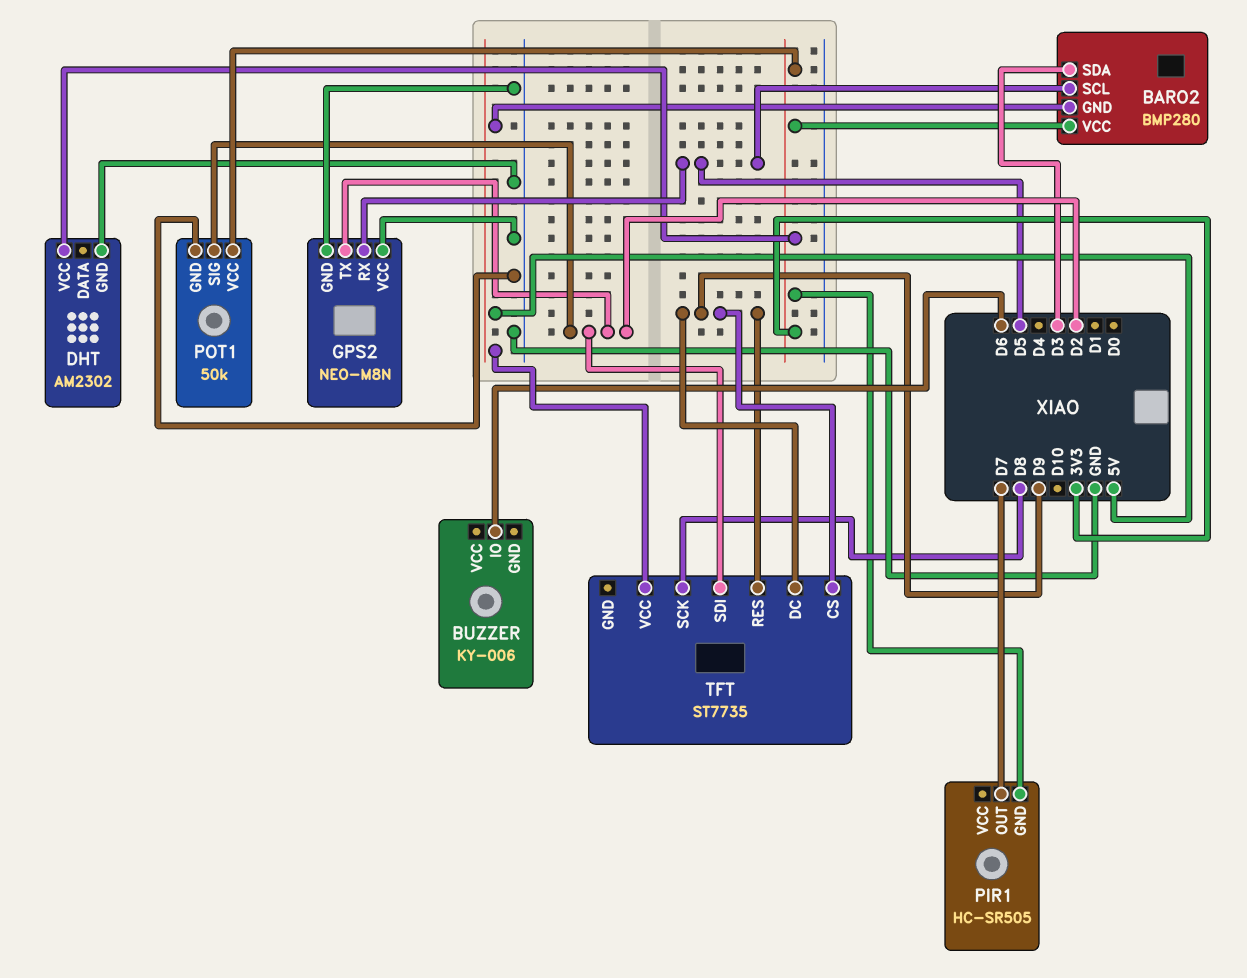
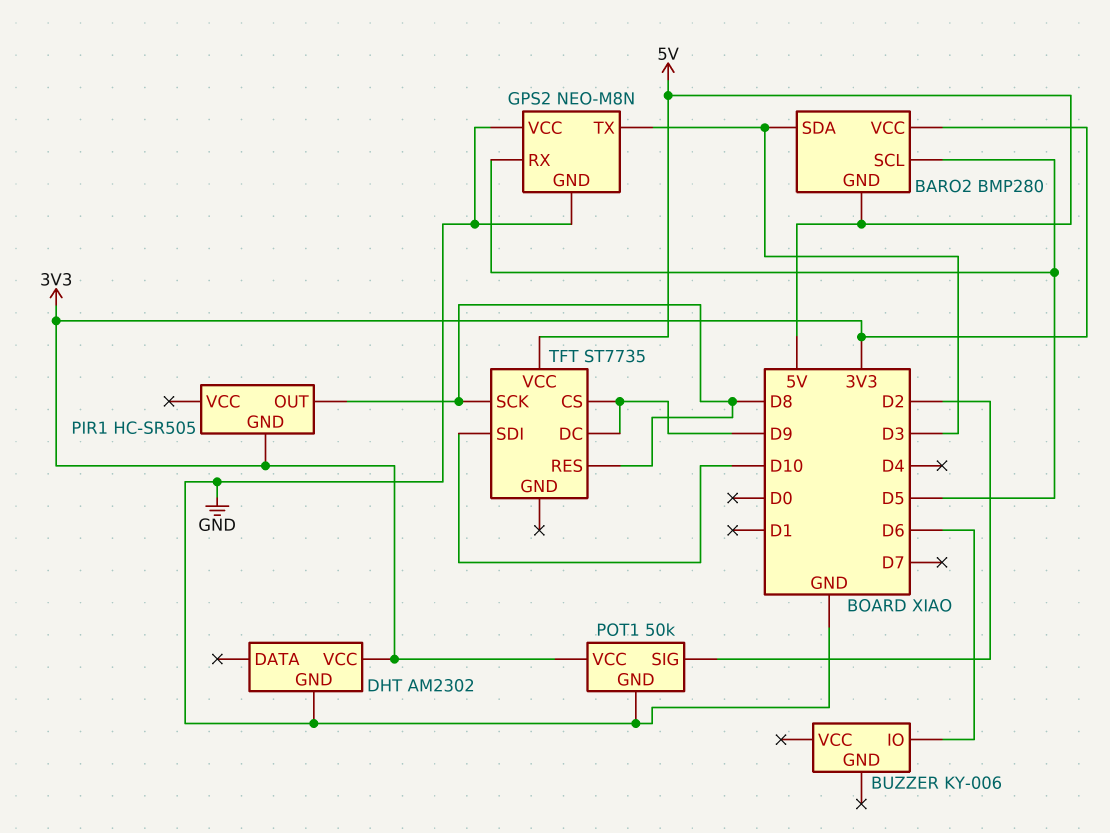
GPS2 pin TX: D2 -> D3
PIR1 pin OUT: D7 -> D8
TFT pin RES: D9 -> D8
TFT pin SDI: D2 -> D10

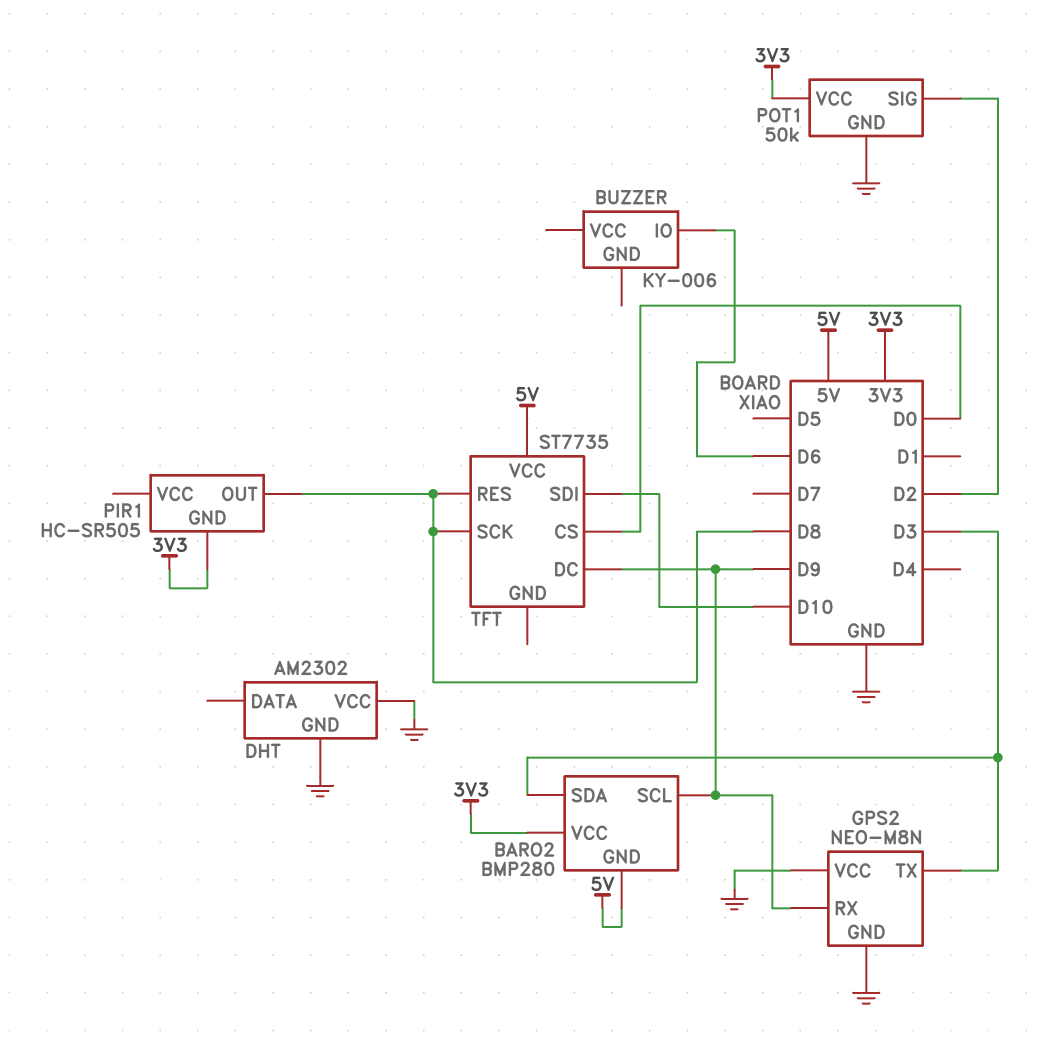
BARO2 pin SCL: D5 -> D9
DHT pin VCC: 3V3 -> GND
GPS2 pin RX: D5 -> D9
TFT pin CS: D9 -> D0

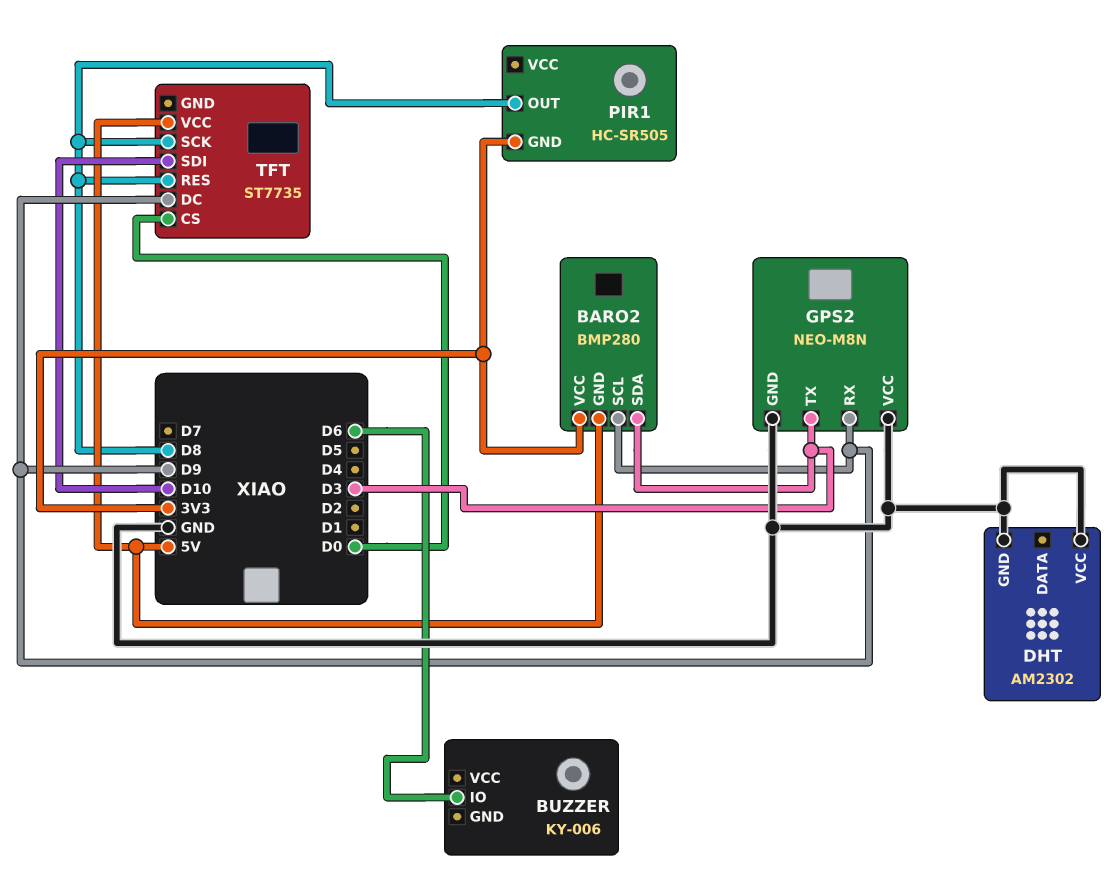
POT1: 50k -> none
POT1 pin GND: GND -> none
POT1 pin SIG: D2 -> none
POT1 pin VCC: 3V3 -> none

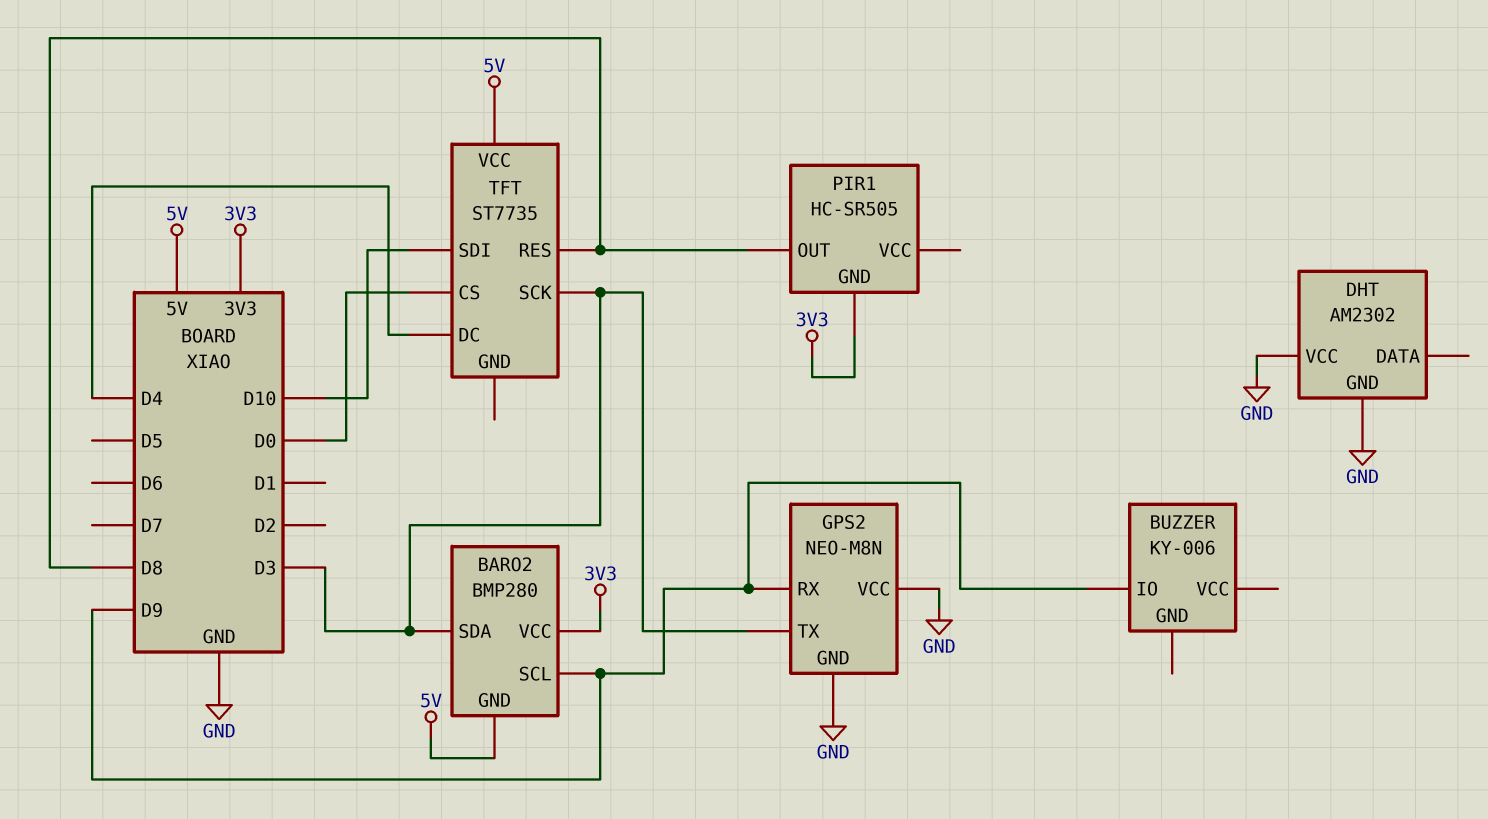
BUZZER pin IO: D6 -> D9
TFT pin DC: D9 -> D4
TFT pin SCK: D8 -> D3

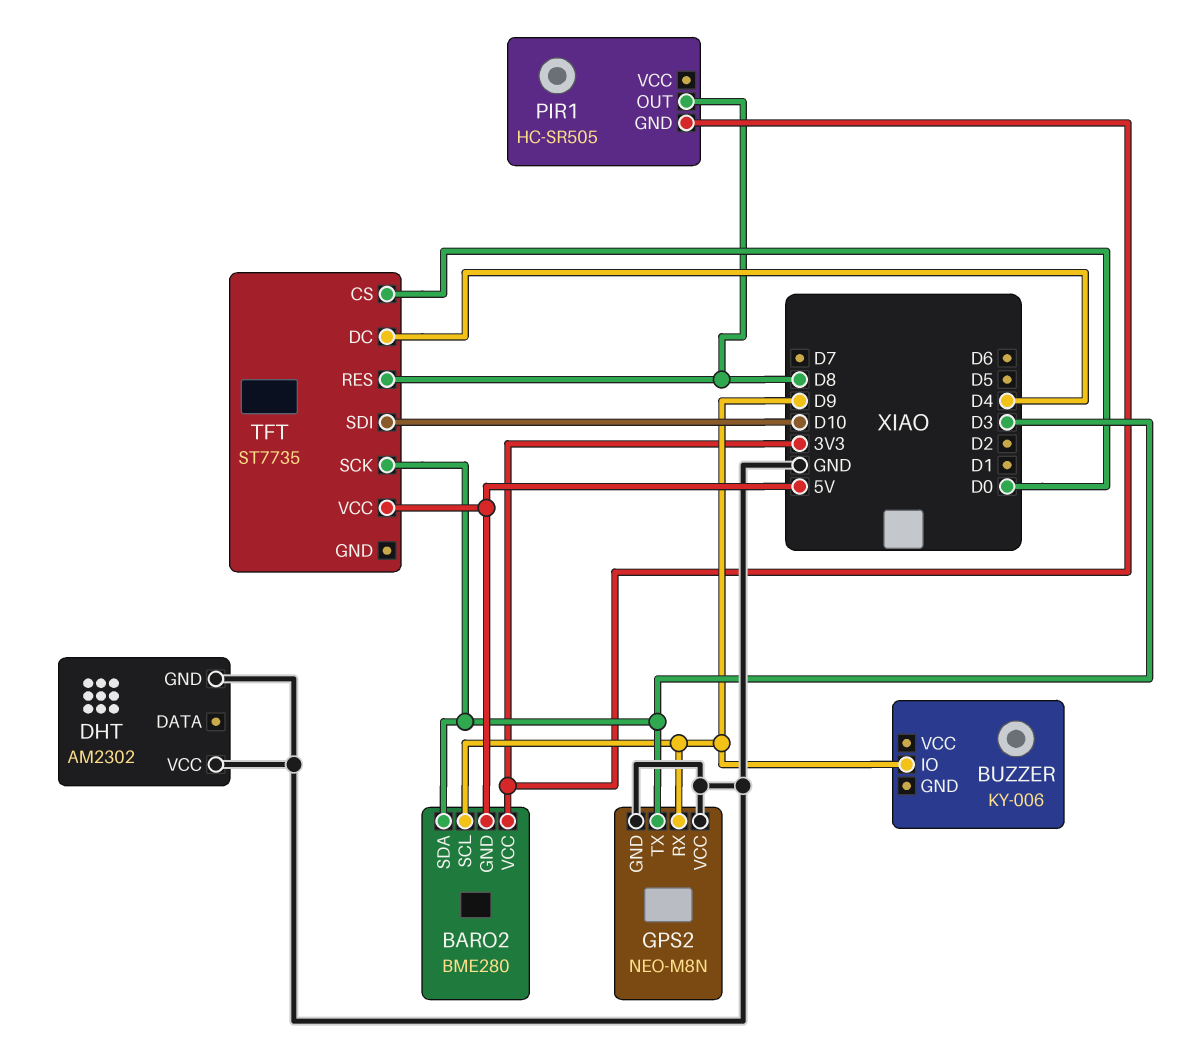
BARO2: BMP280 -> BME280

